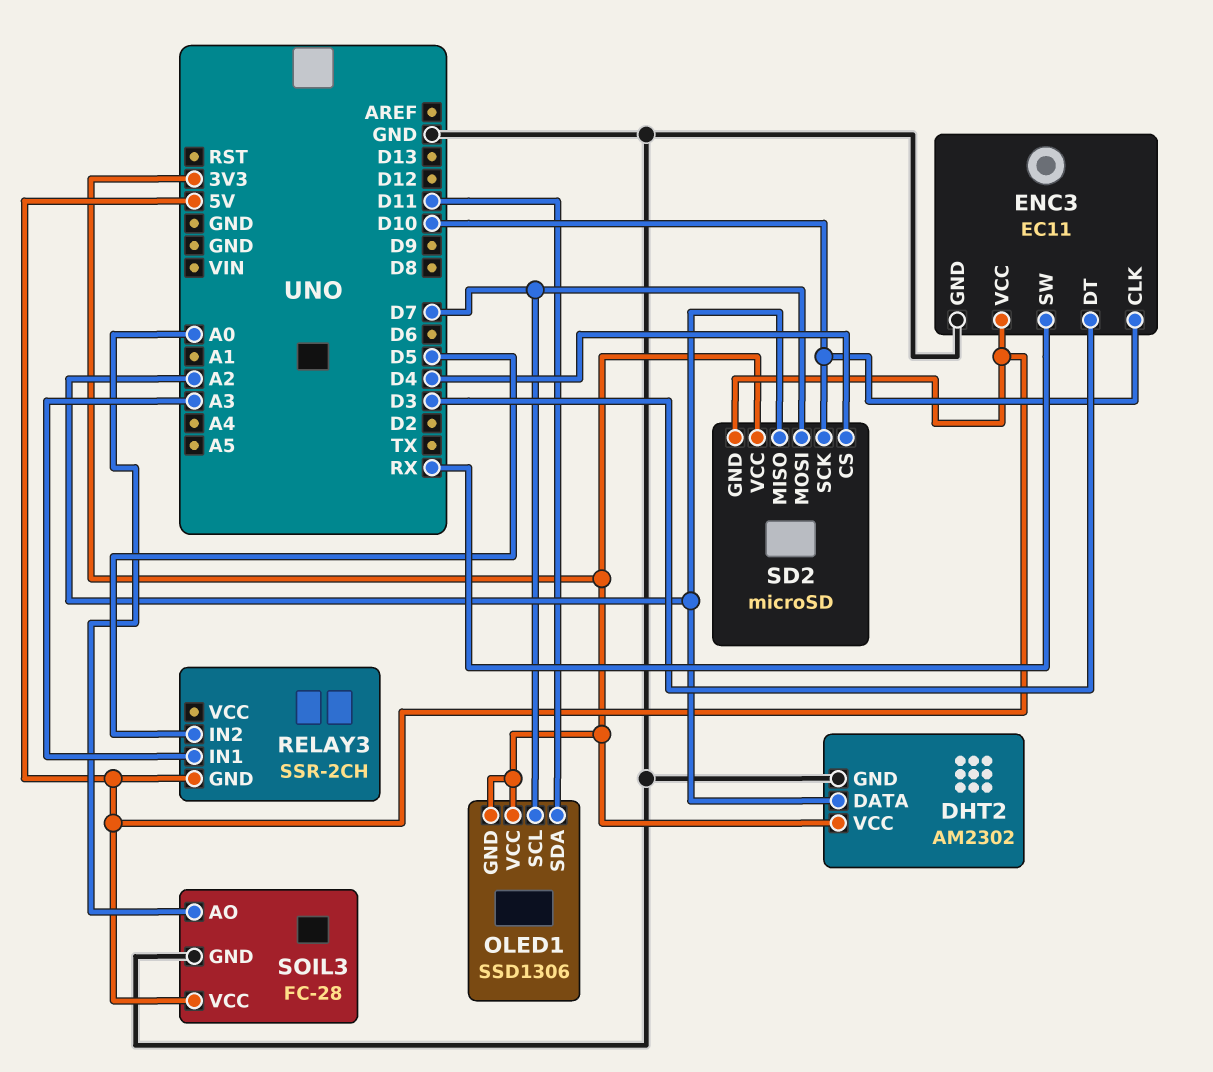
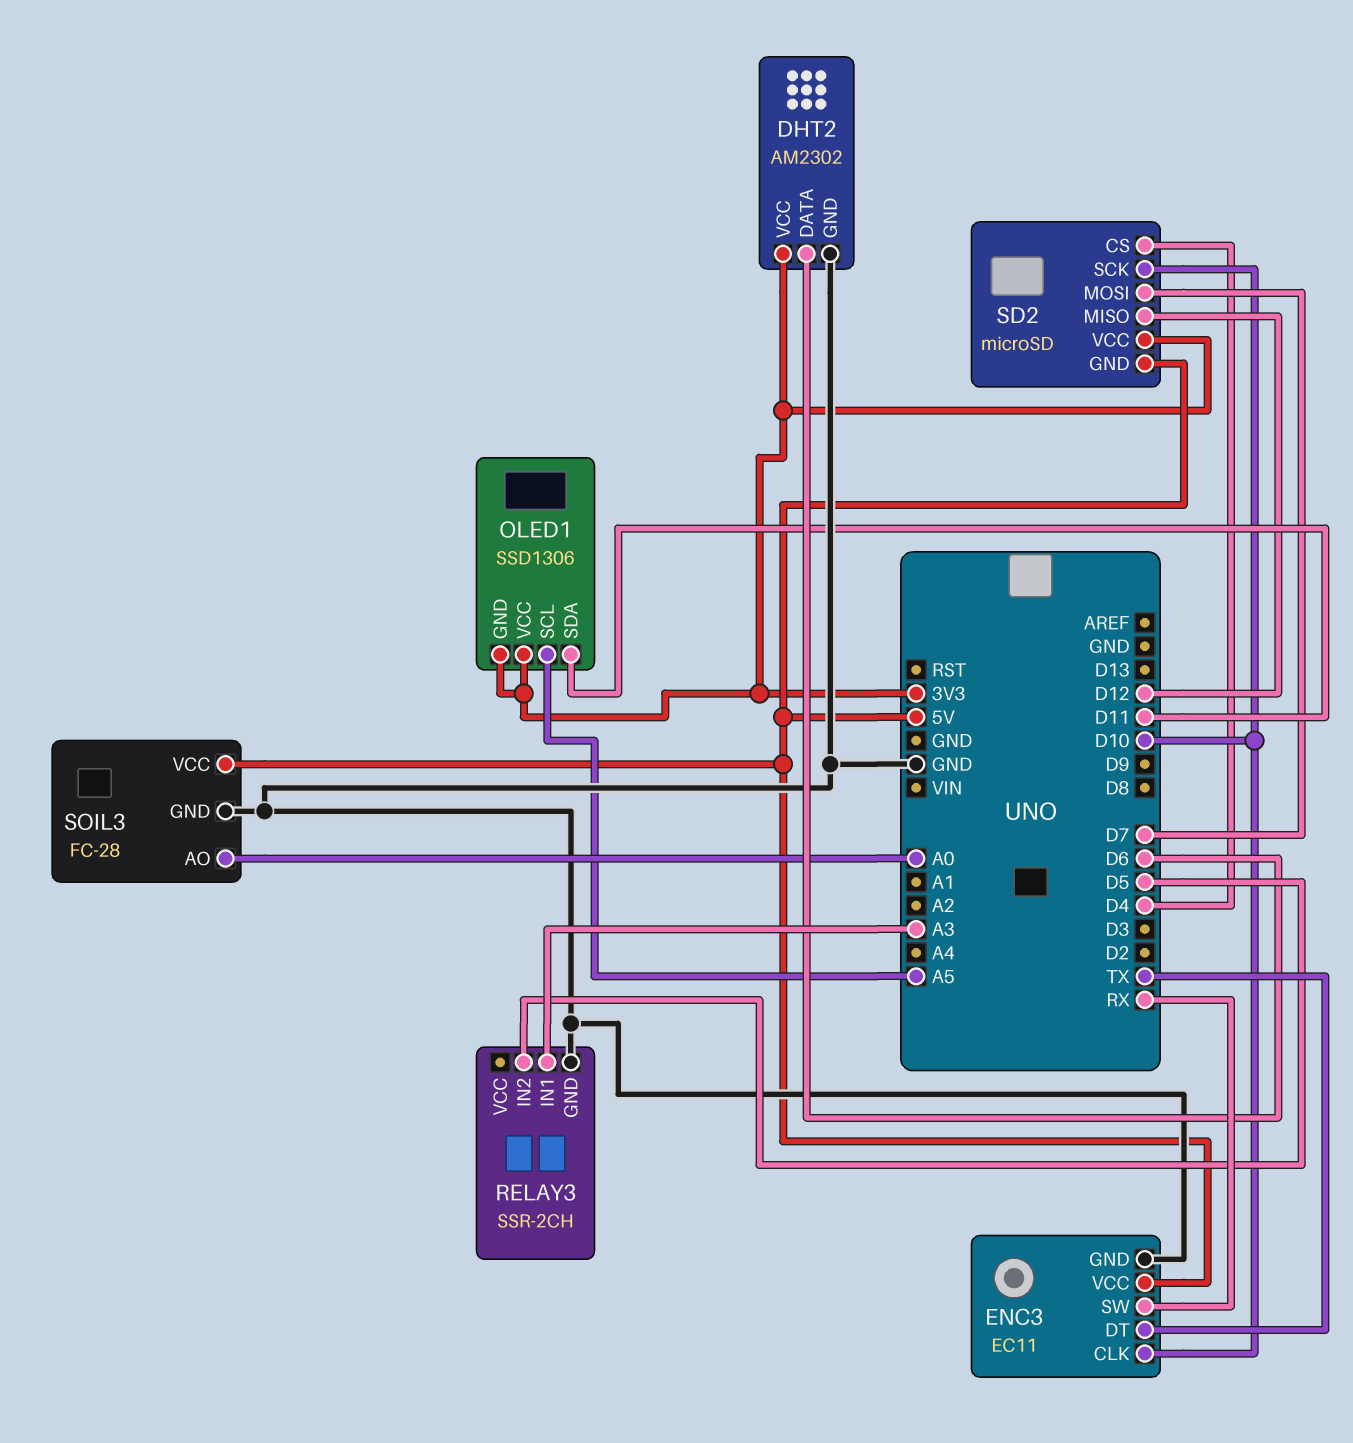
DHT2 pin DATA: A2 -> D6
ENC3 pin DT: D3 -> TX
OLED1 pin SCL: D7 -> A5
RELAY3 pin GND: 5V -> GND
SD2 pin MISO: A2 -> D12

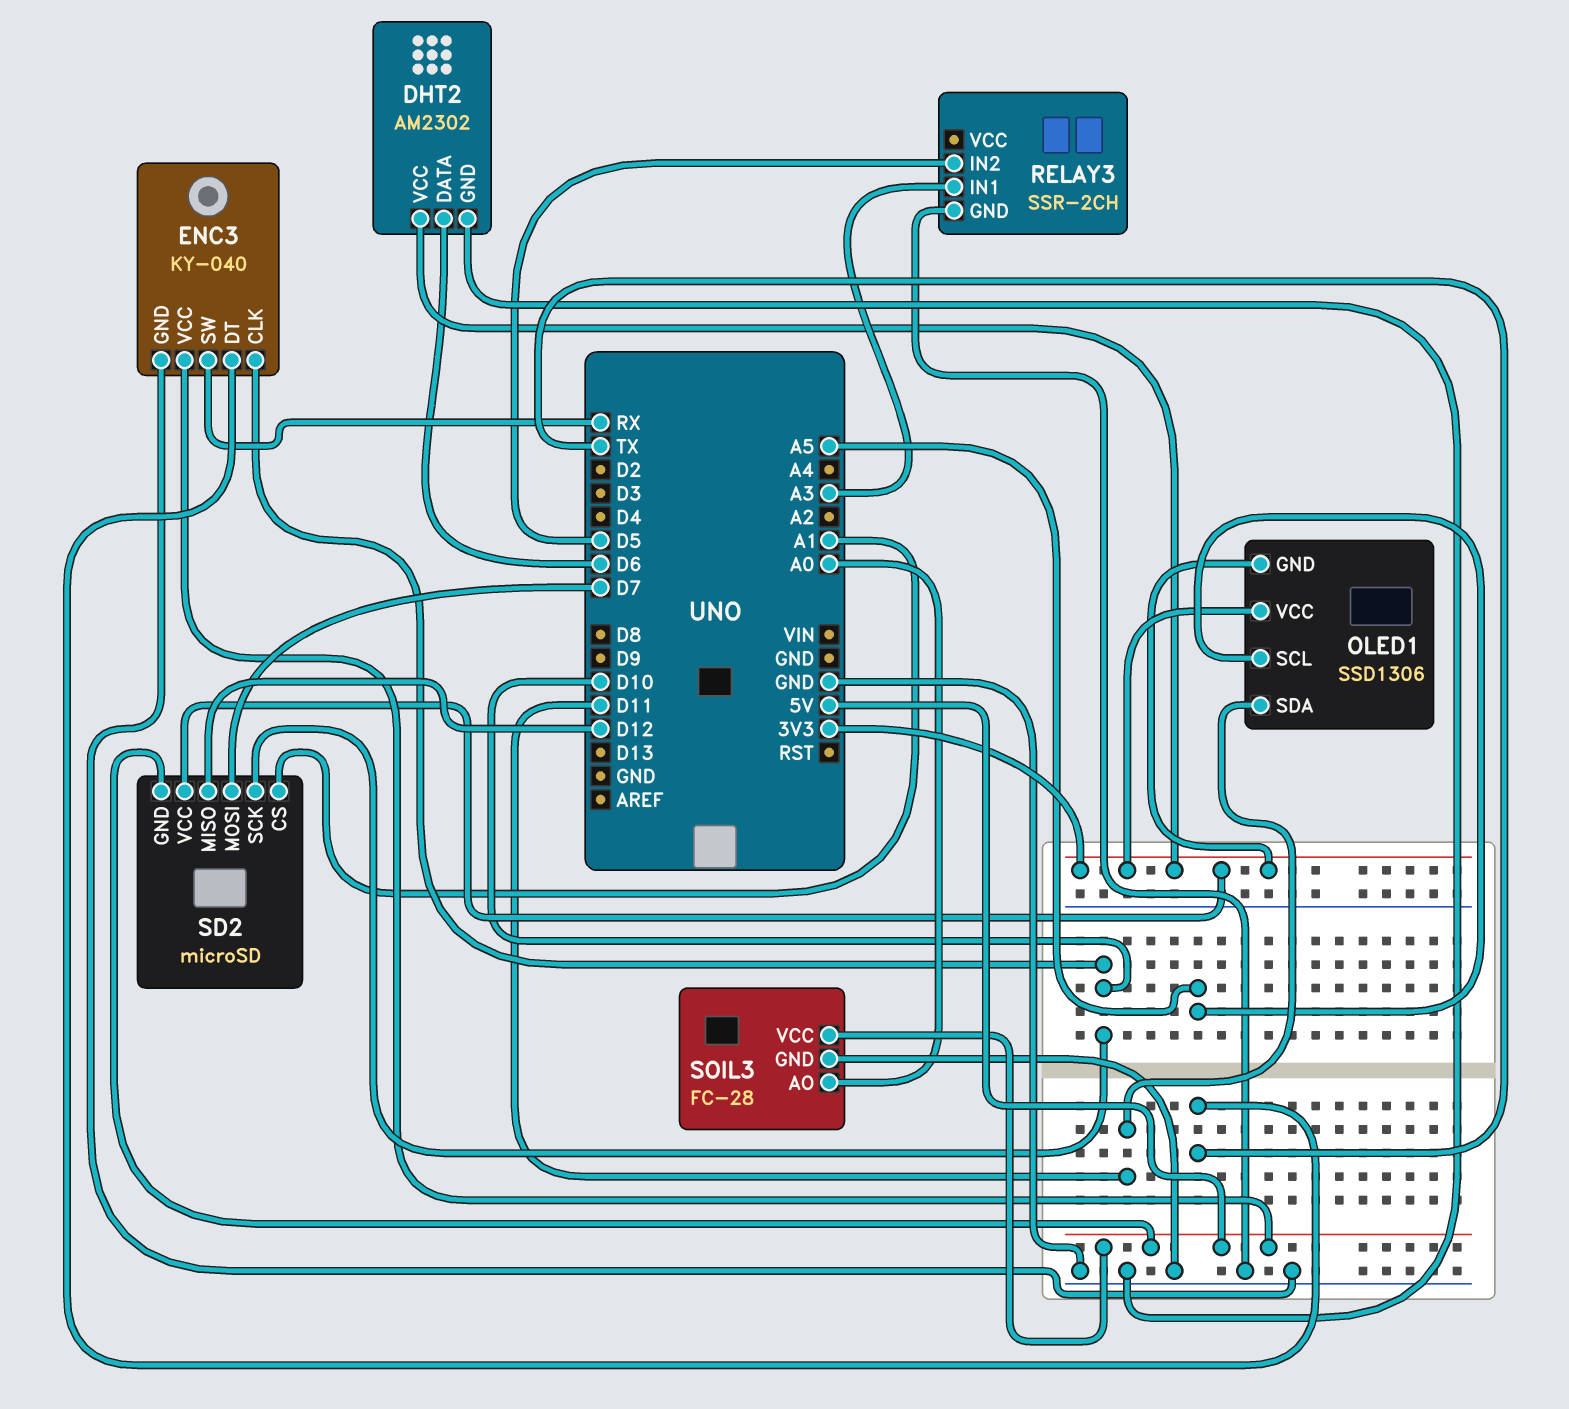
ENC3: EC11 -> KY-040
SD2 pin CS: D4 -> A1

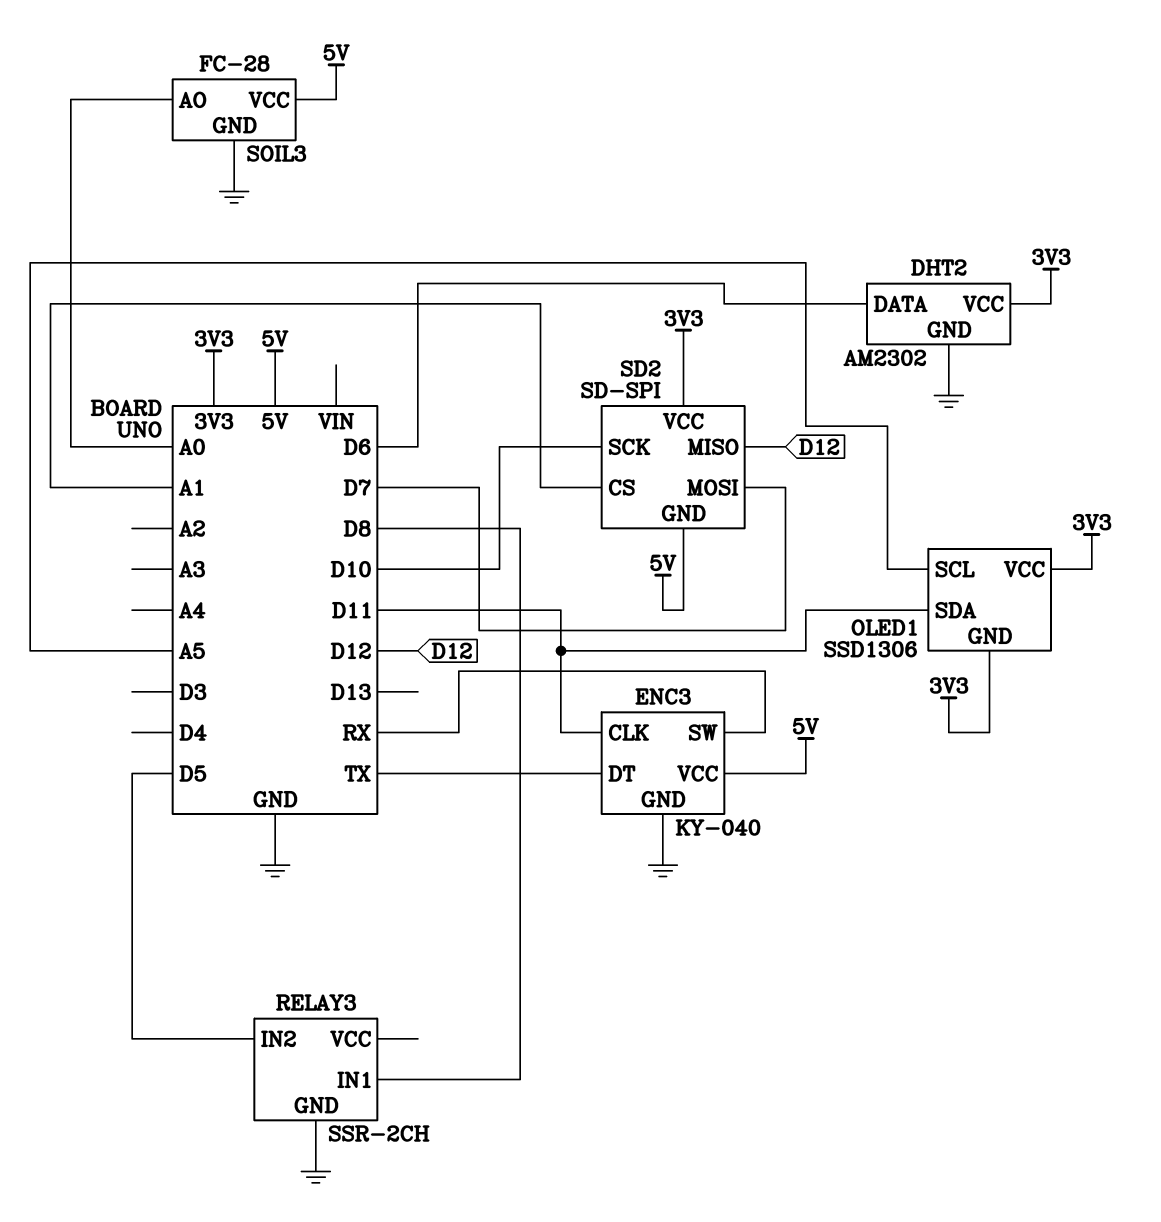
ENC3 pin CLK: D10 -> D11
RELAY3 pin IN1: A3 -> D8
SD2: microSD -> SD-SPI

